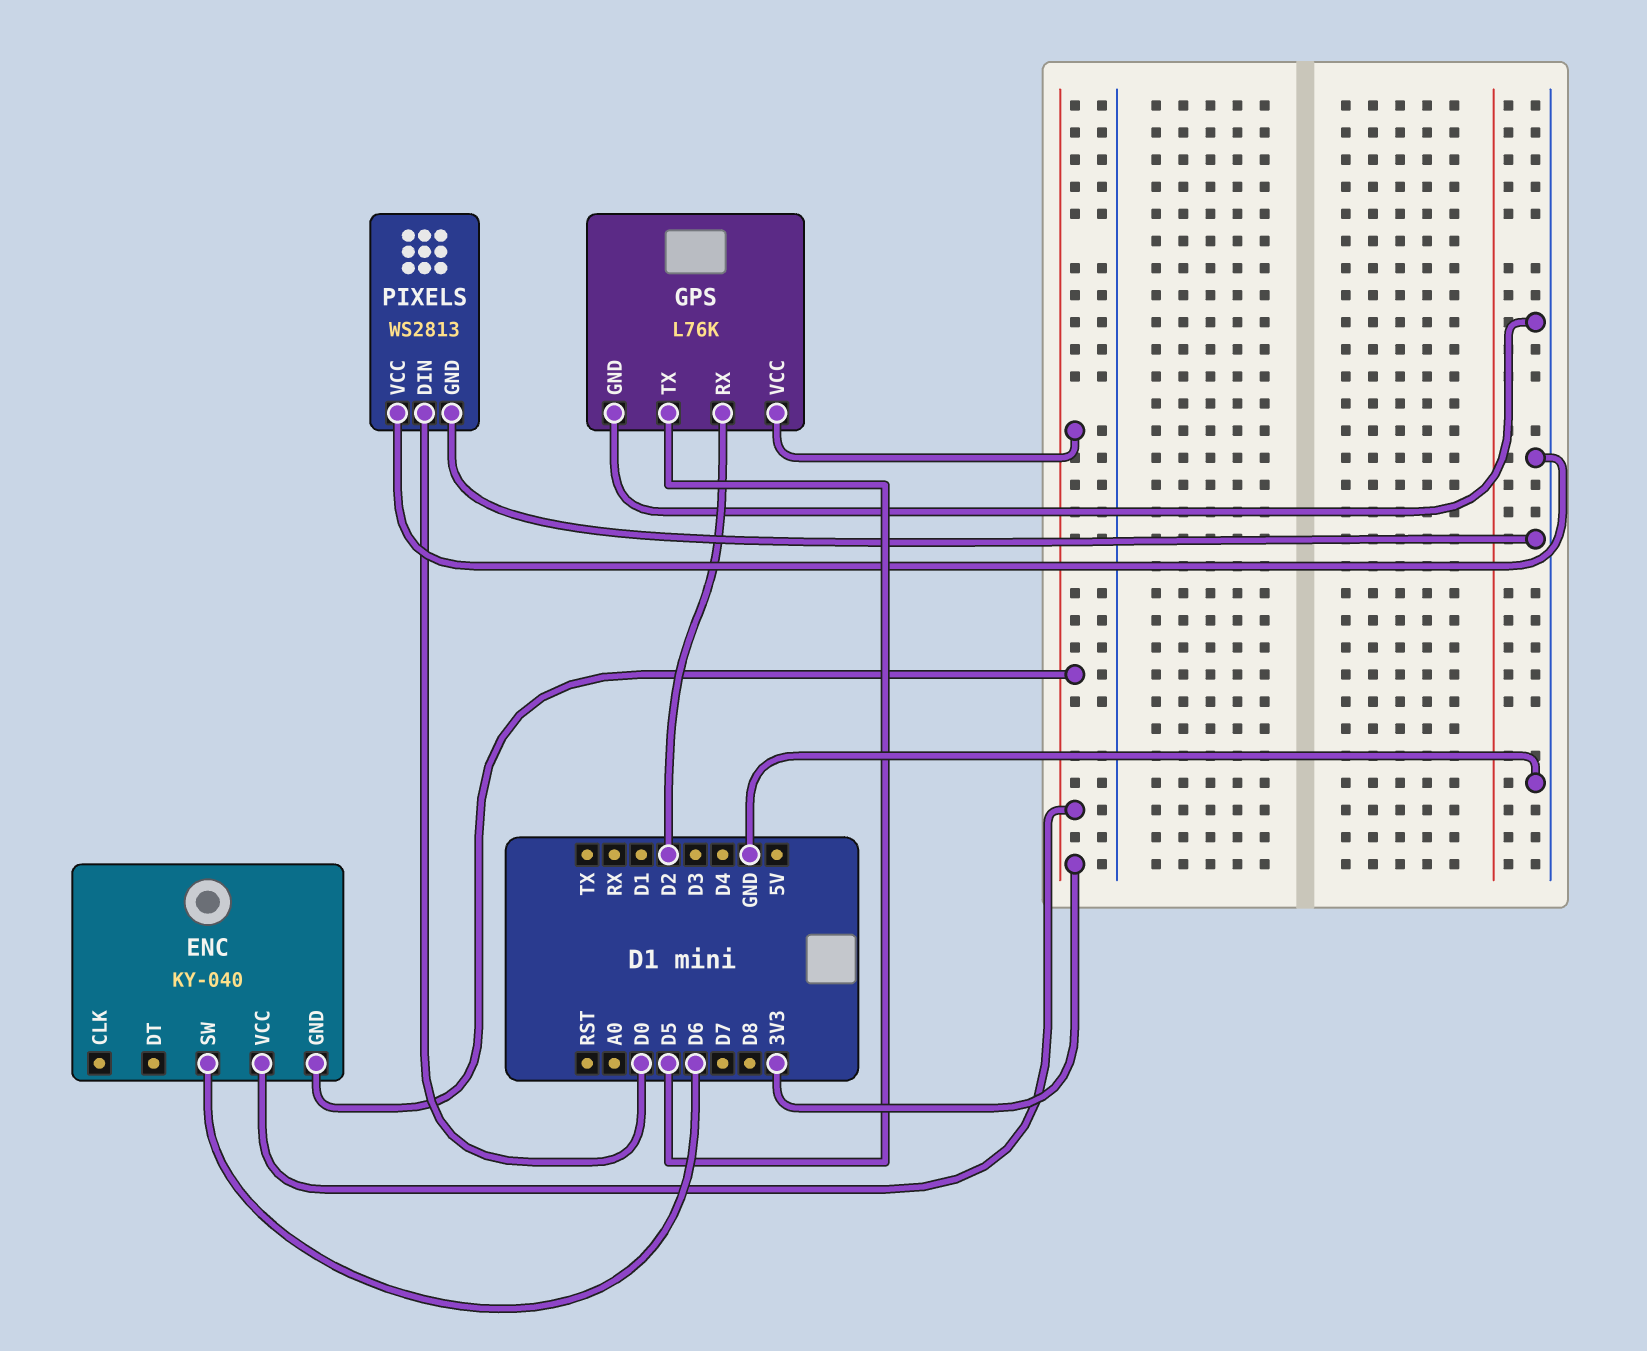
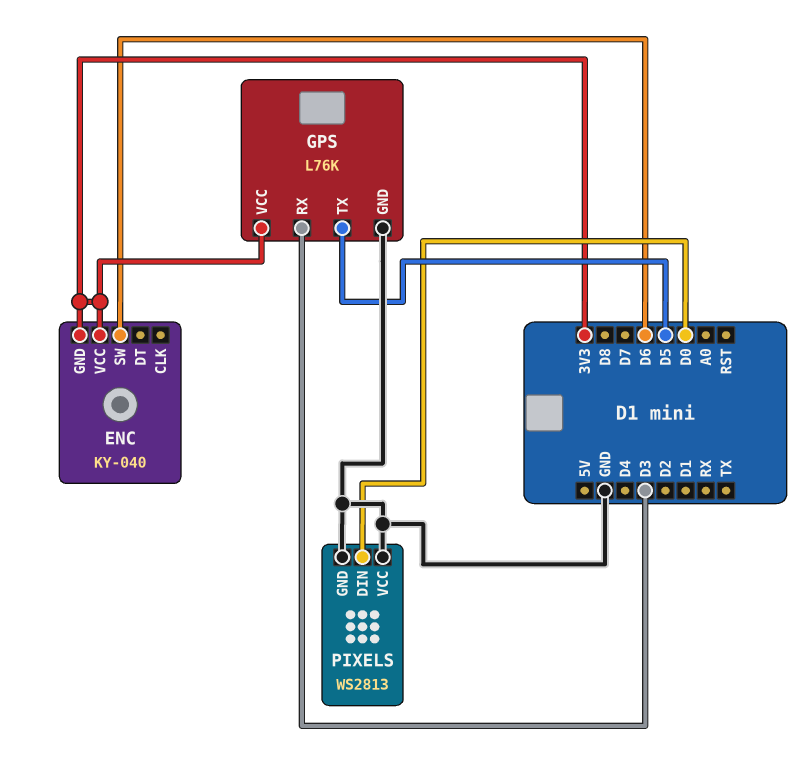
GPS pin RX: D2 -> D3

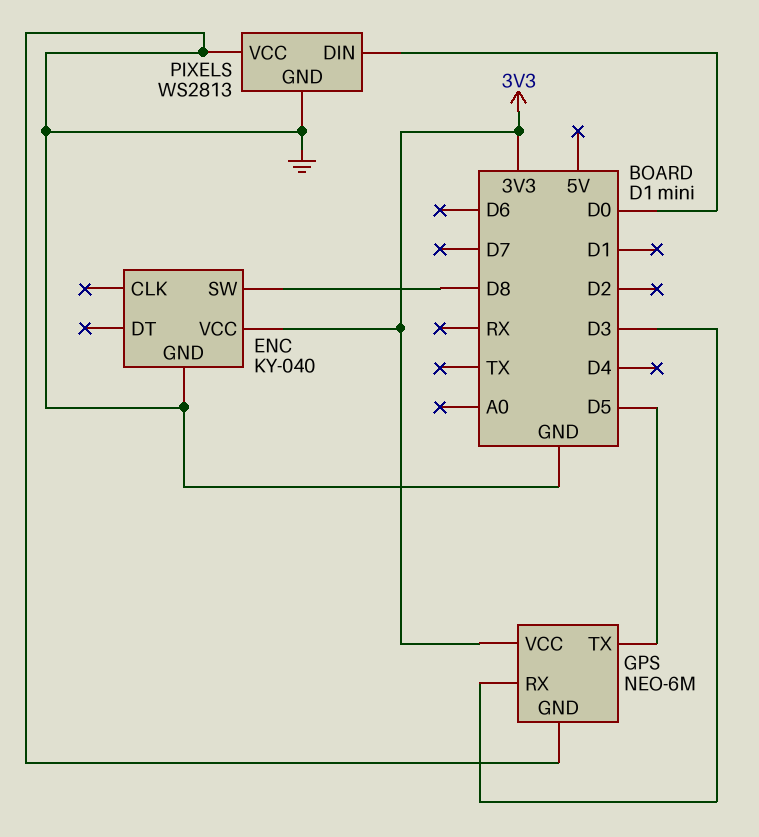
ENC pin GND: 3V3 -> GND
ENC pin SW: D6 -> D8
GPS: L76K -> NEO-6M

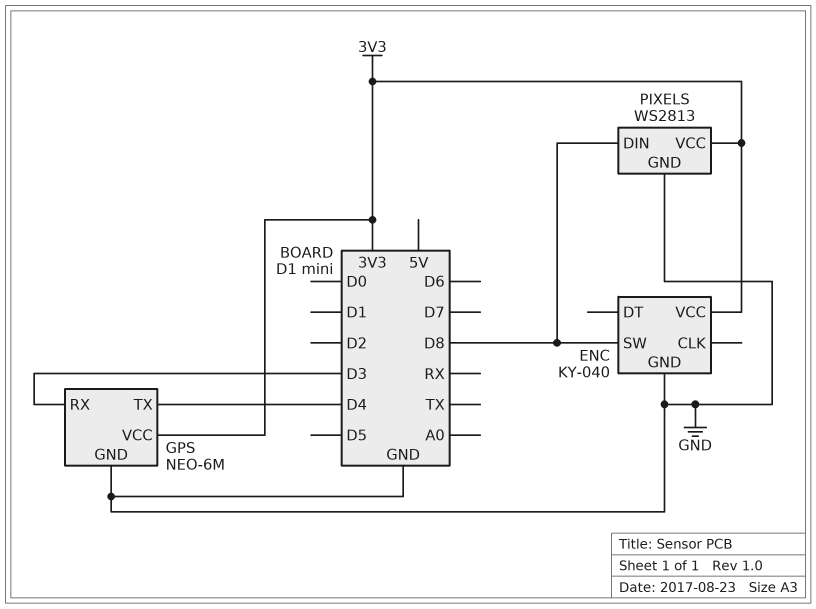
GPS pin TX: D5 -> D4
PIXELS pin DIN: D0 -> D8
PIXELS pin VCC: GND -> 3V3

